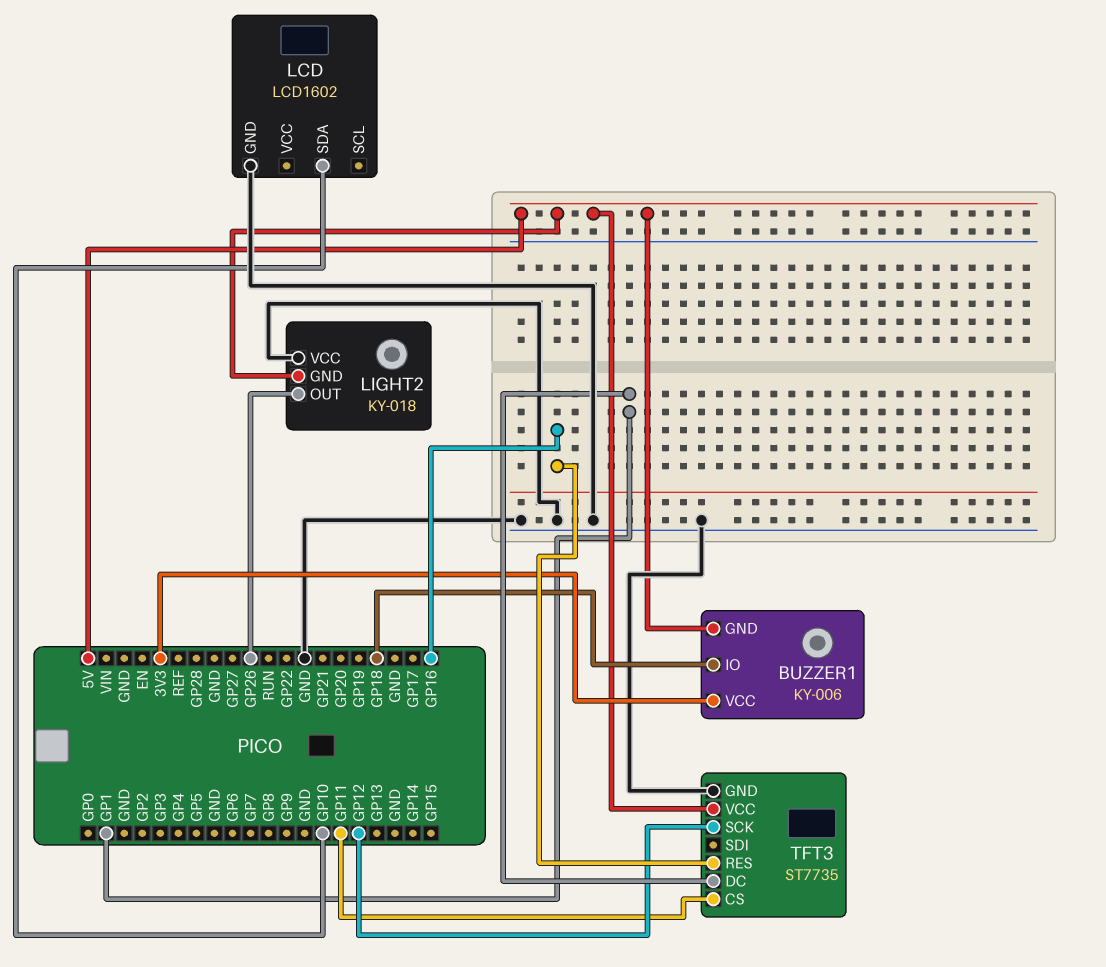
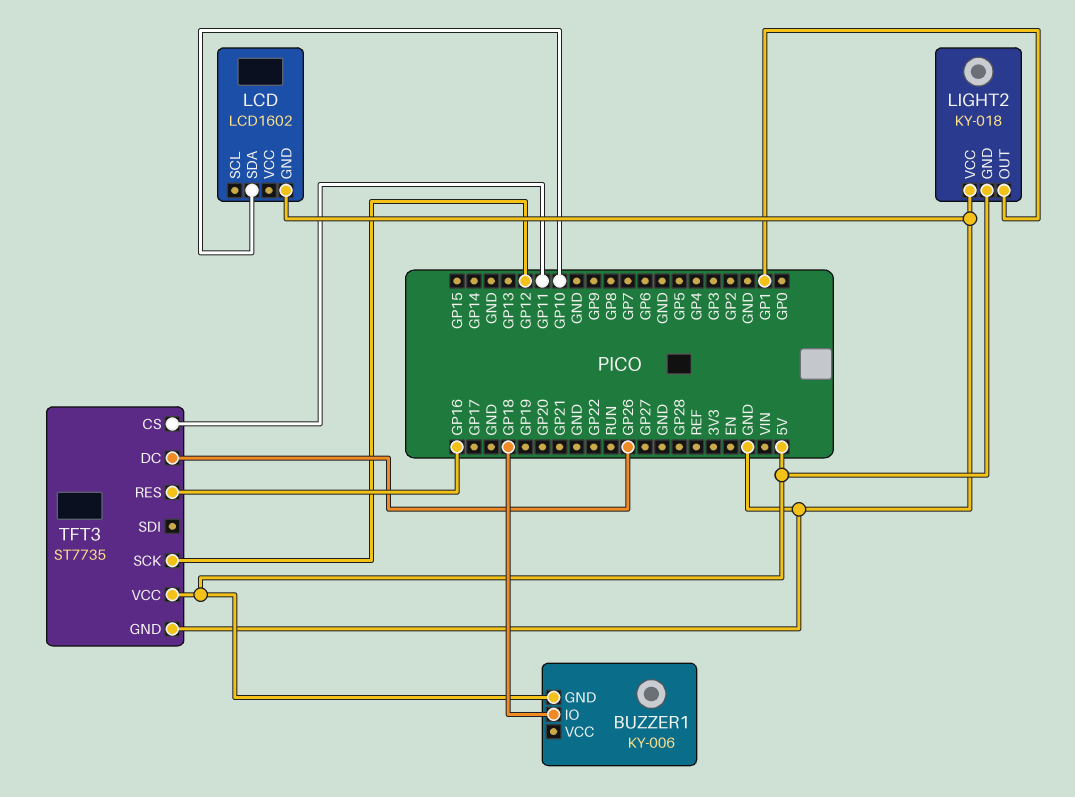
BUZZER1 pin VCC: 3V3 -> none
LIGHT2 pin OUT: GP26 -> GP1
TFT3 pin DC: GP1 -> GP26

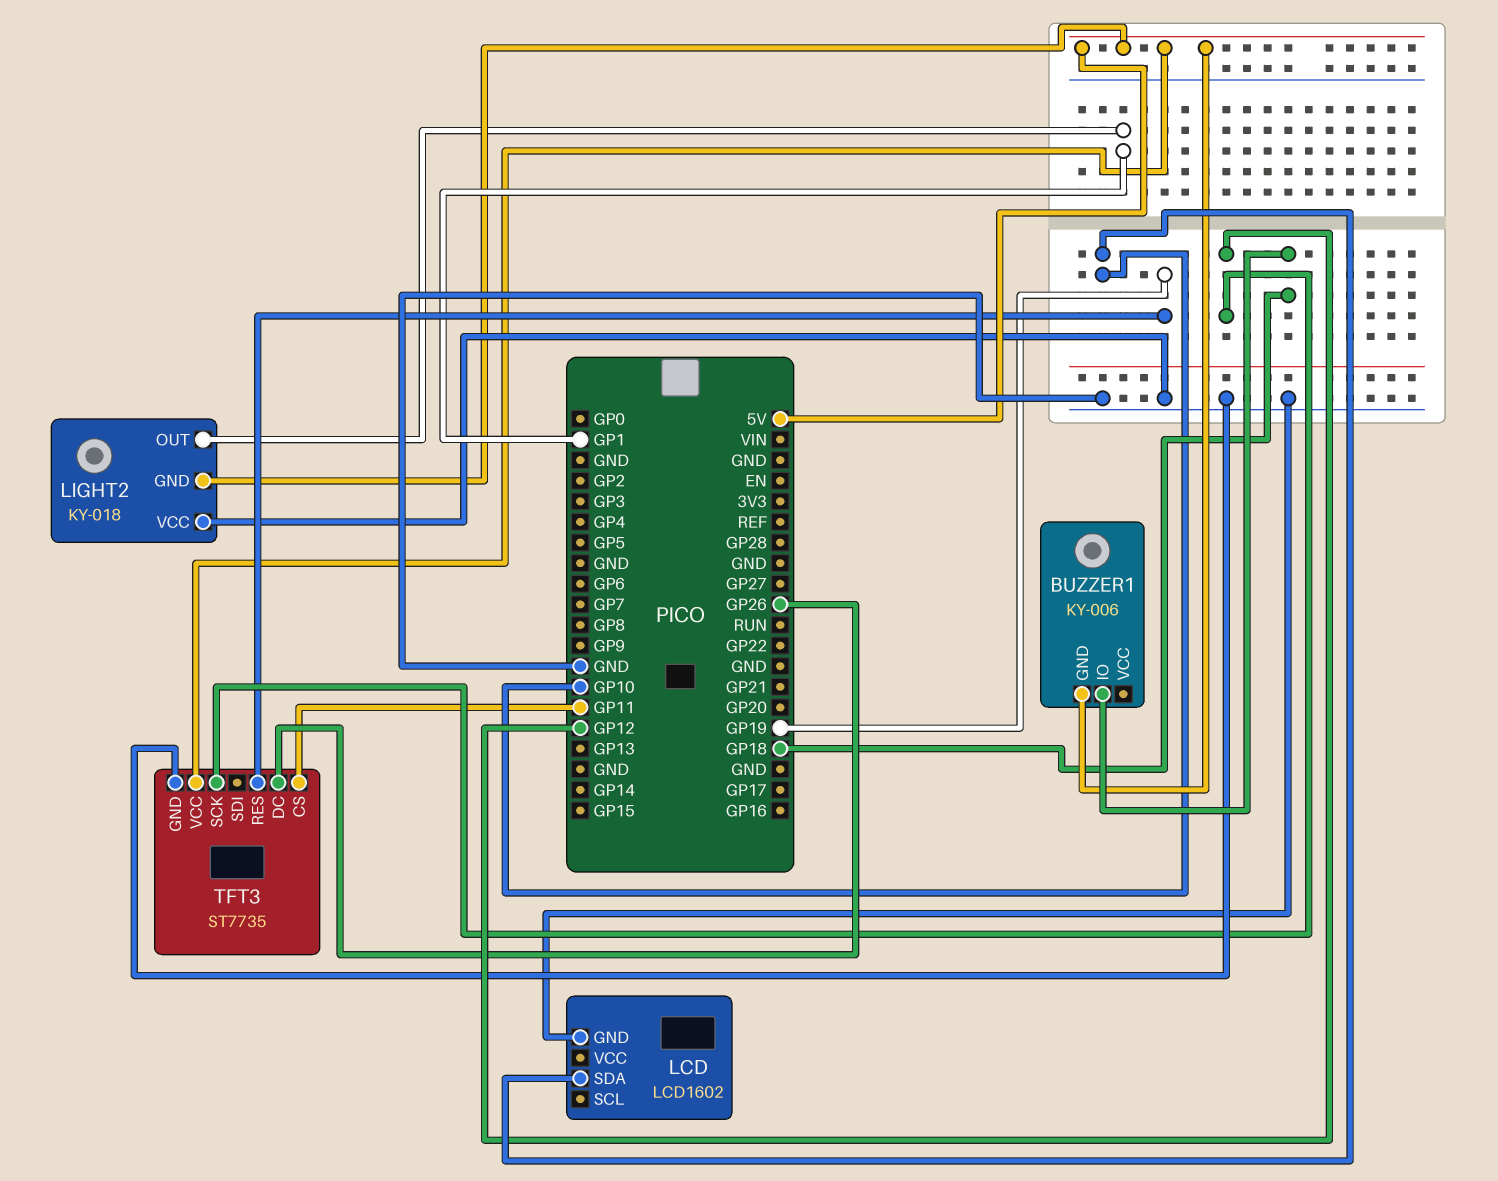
TFT3 pin RES: GP16 -> GP19

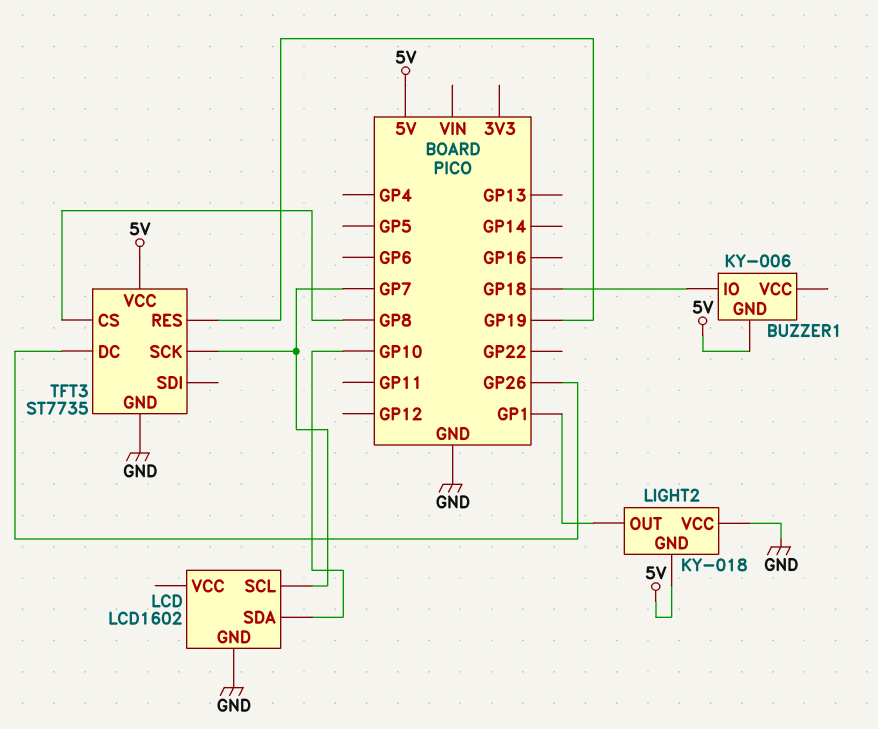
LCD pin SCL: none -> GP7
TFT3 pin CS: GP11 -> GP8
TFT3 pin SCK: GP12 -> GP7

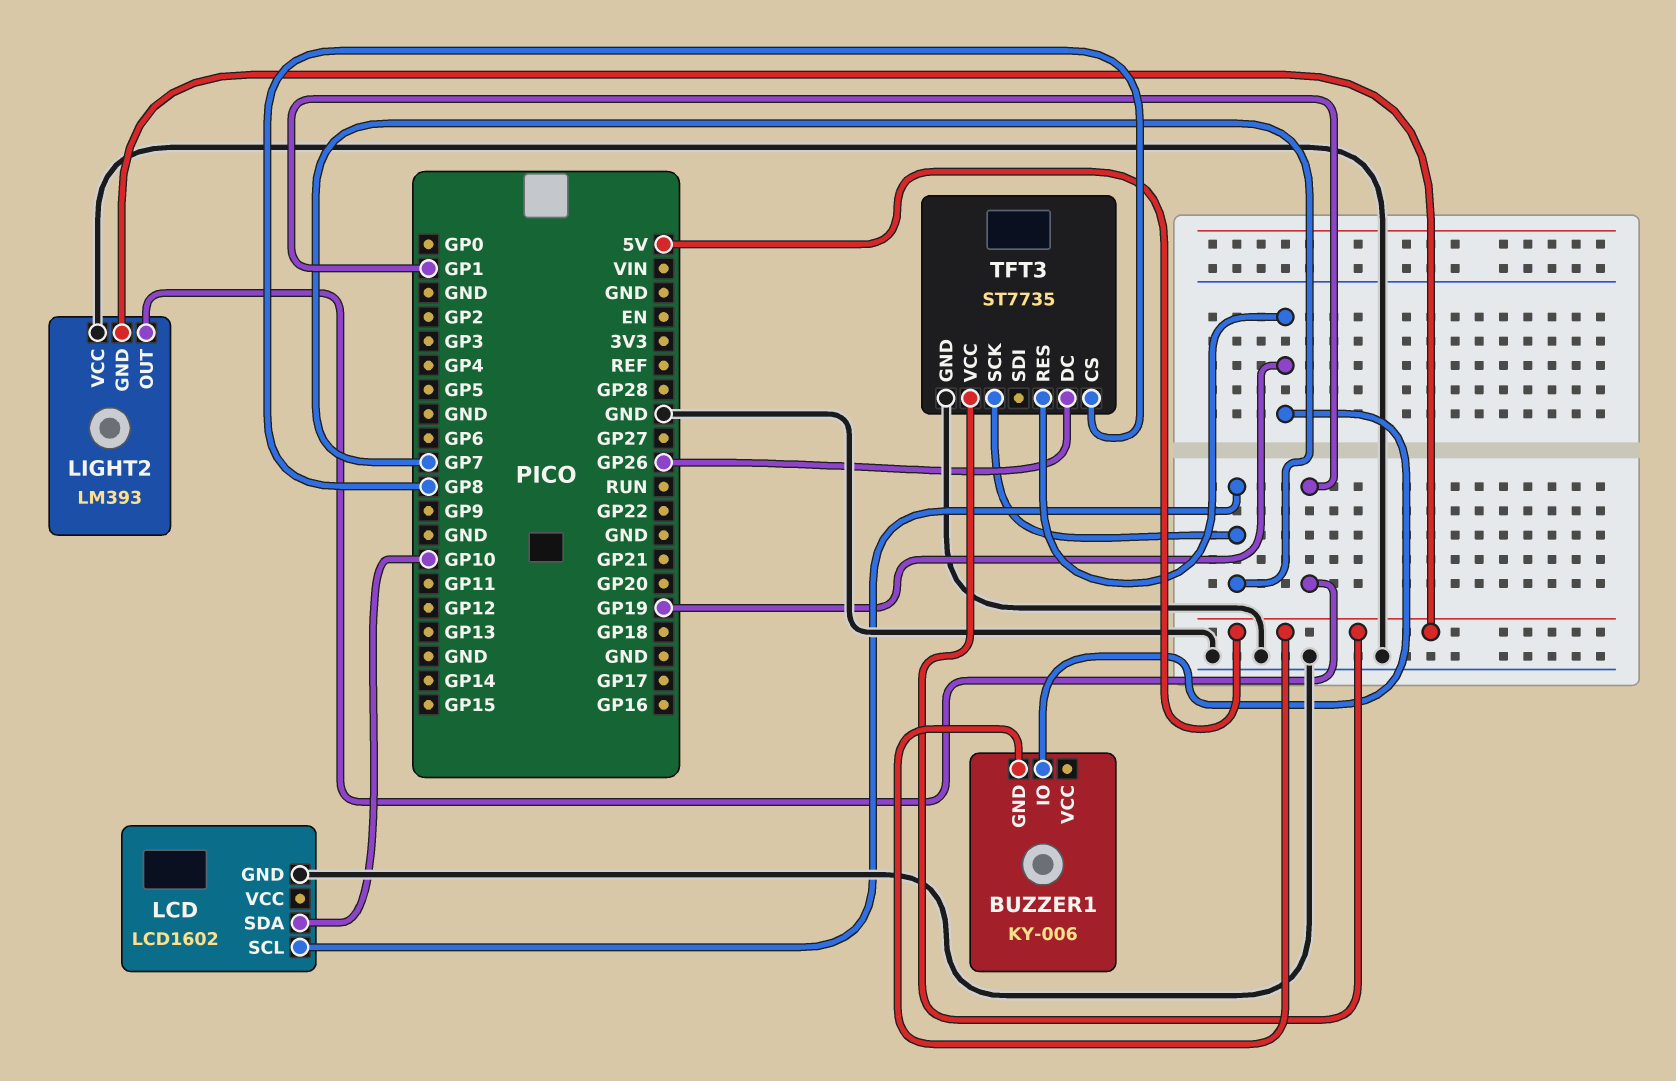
BUZZER1 pin IO: GP18 -> GP19
LIGHT2: KY-018 -> LM393

